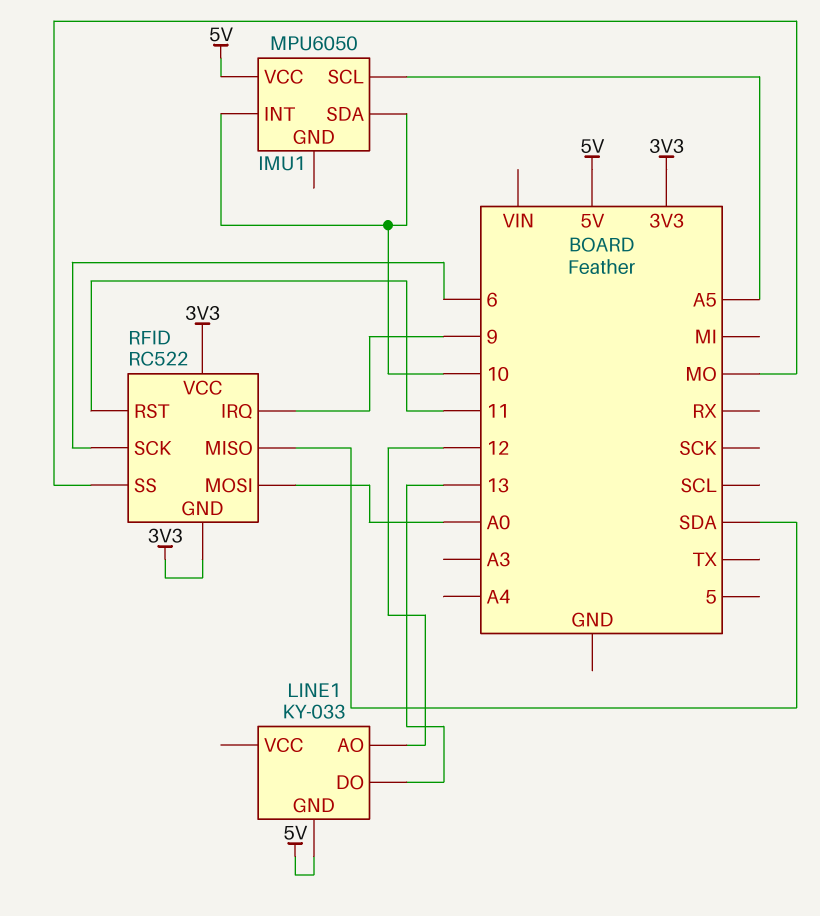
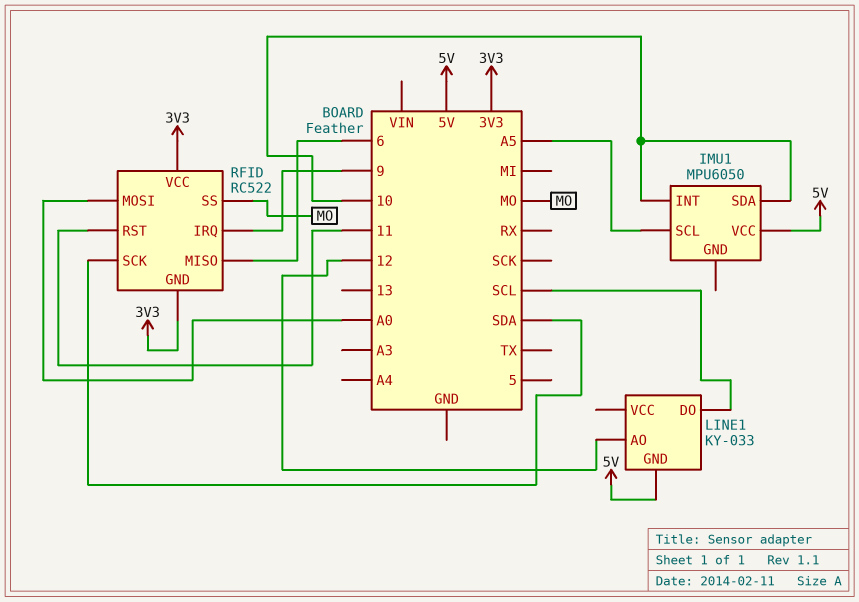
LINE1 pin DO: 13 -> SCL
RFID pin MISO: SDA -> 6
RFID pin SCK: 6 -> SDA

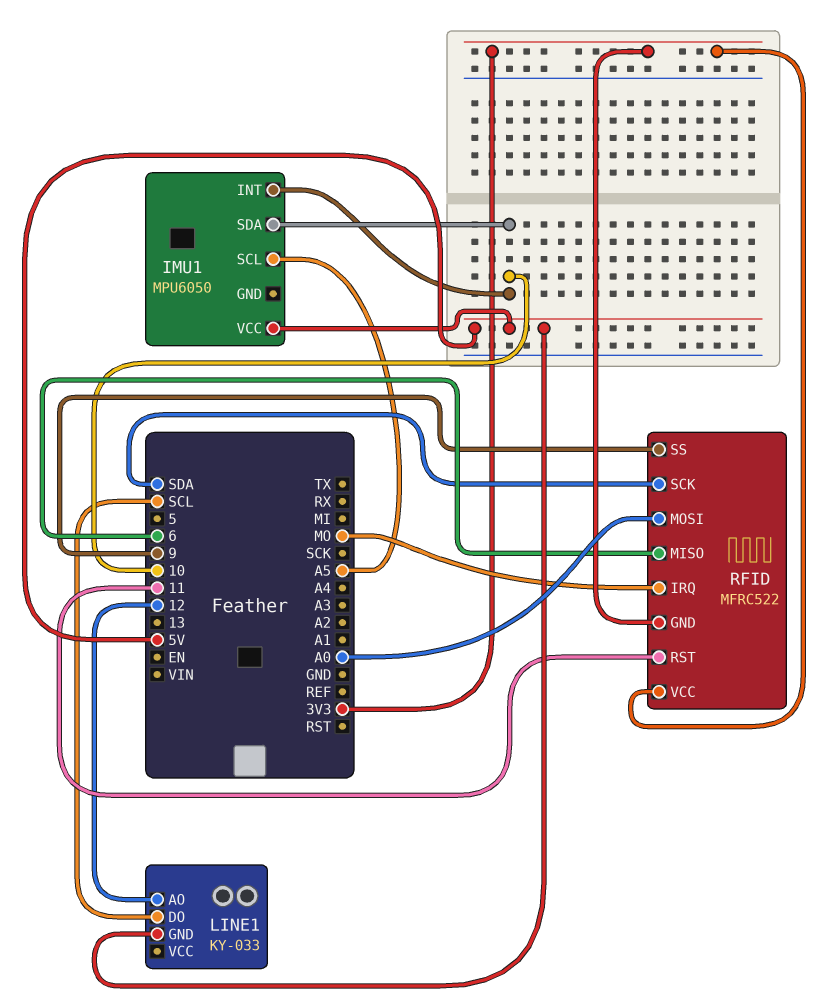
RFID: RC522 -> MFRC522
RFID pin IRQ: 9 -> MO
RFID pin SS: MO -> 9

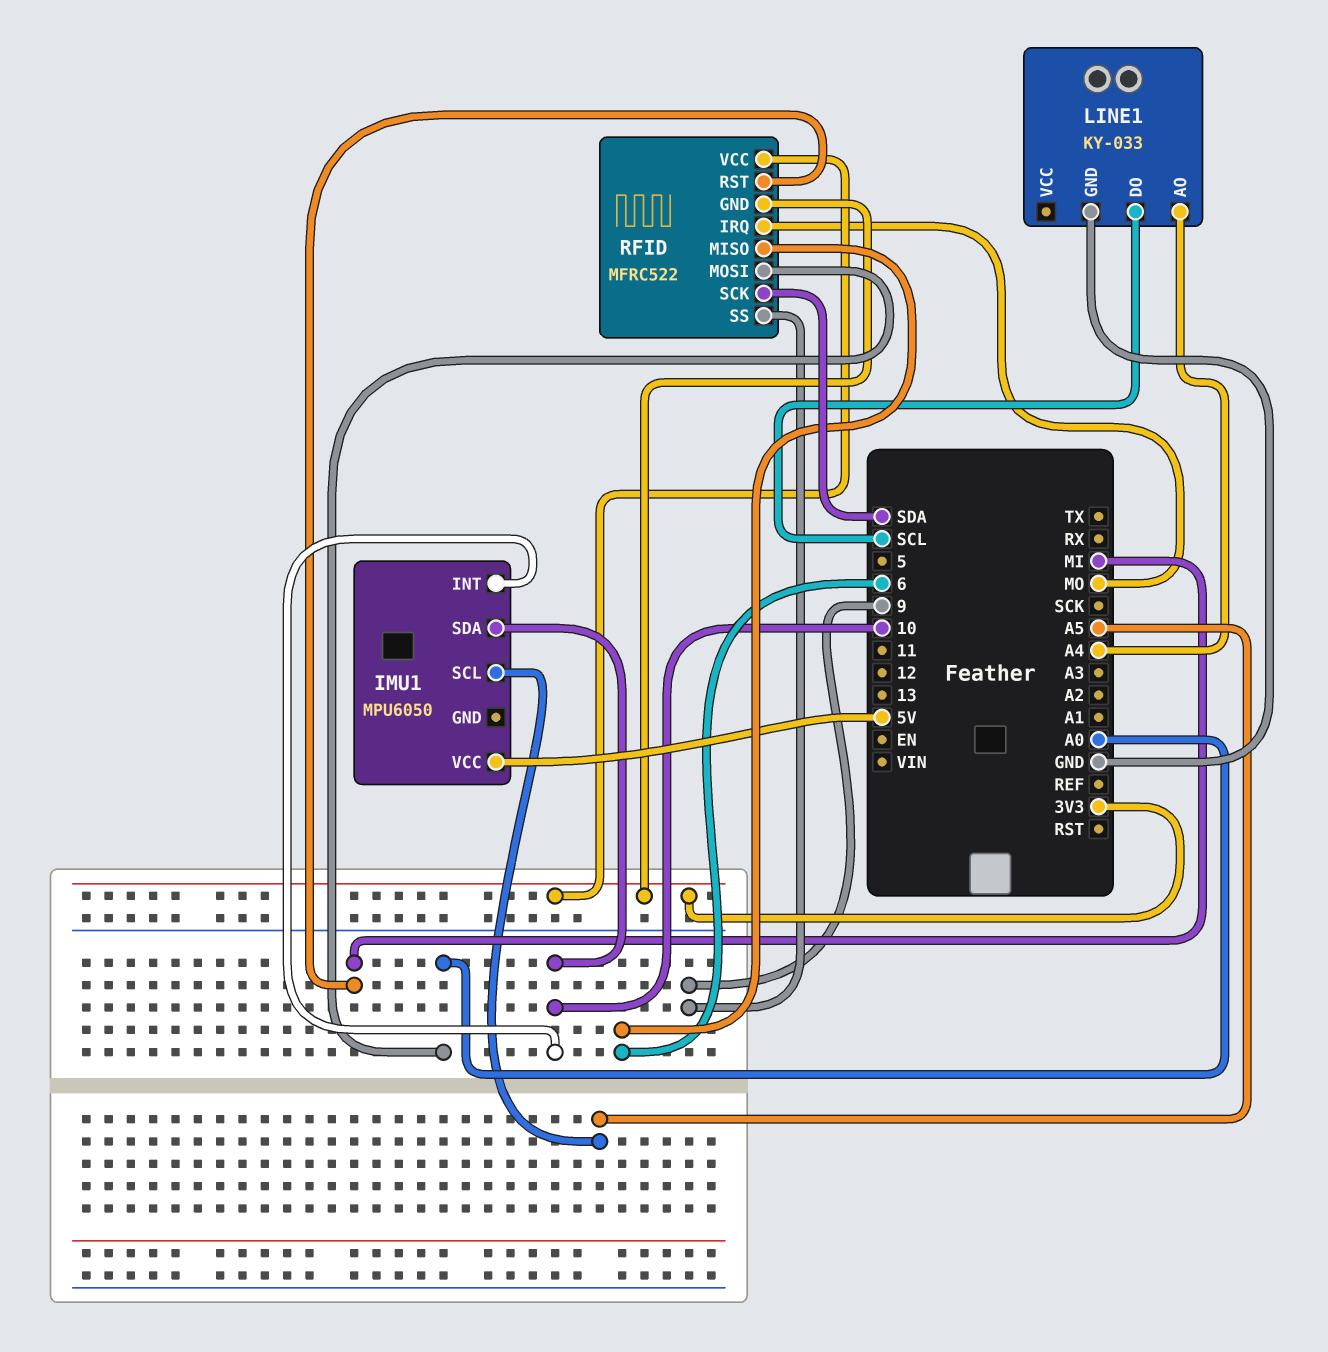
LINE1 pin AO: 12 -> A4
LINE1 pin GND: 5V -> GND
RFID pin RST: 11 -> MI

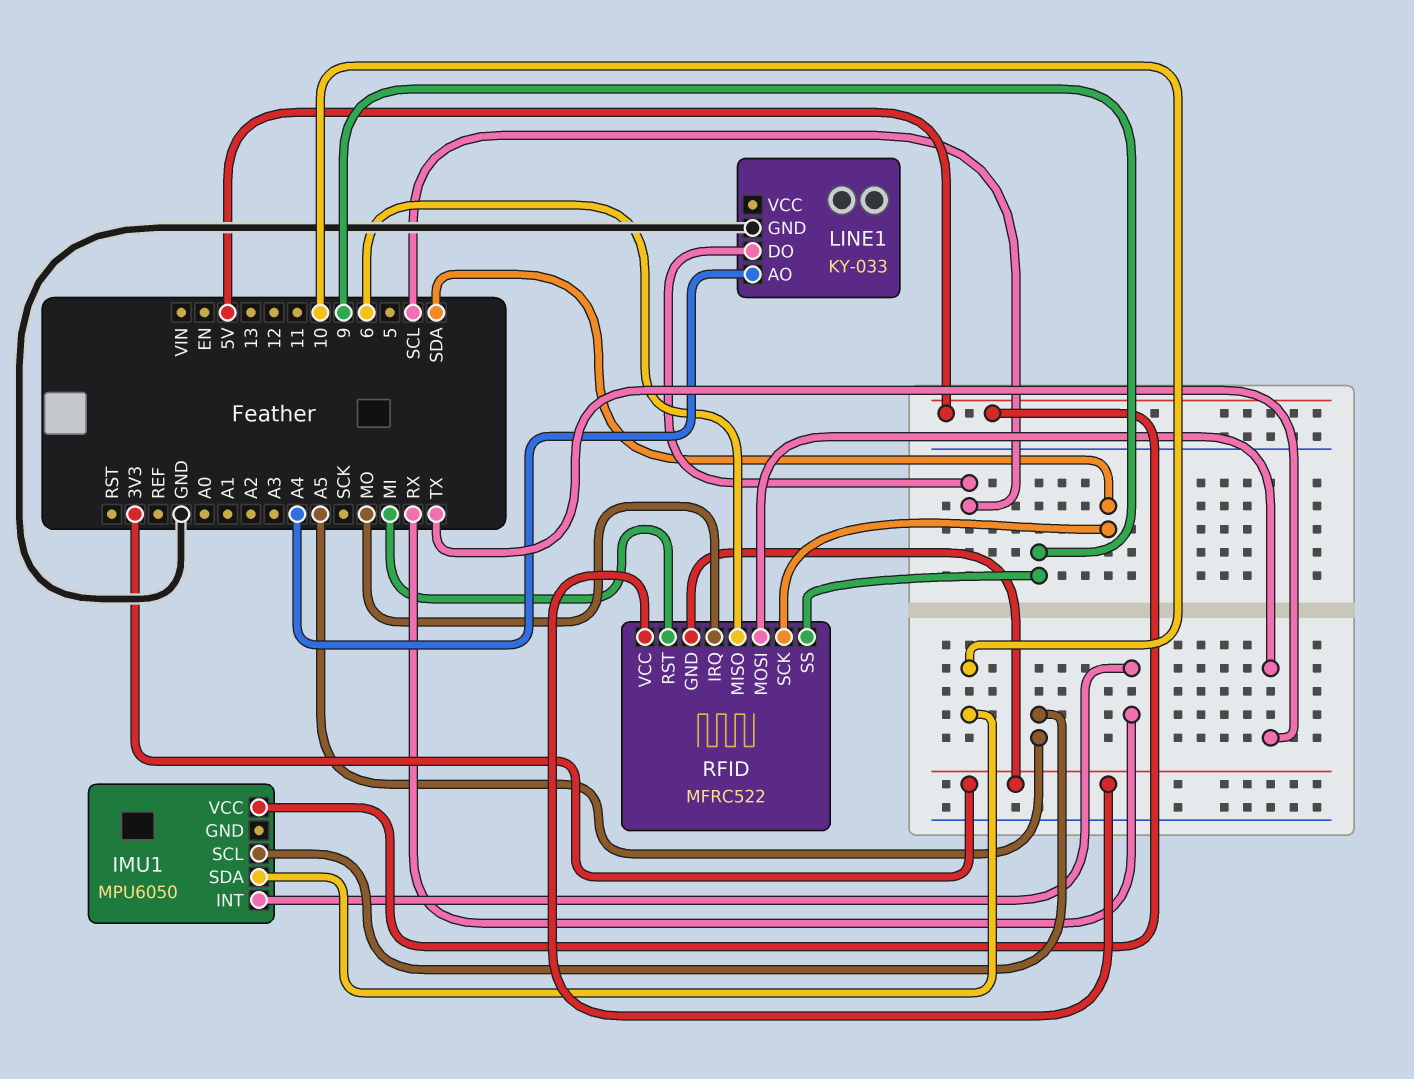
IMU1 pin INT: 10 -> RX
RFID pin MOSI: A0 -> TX

